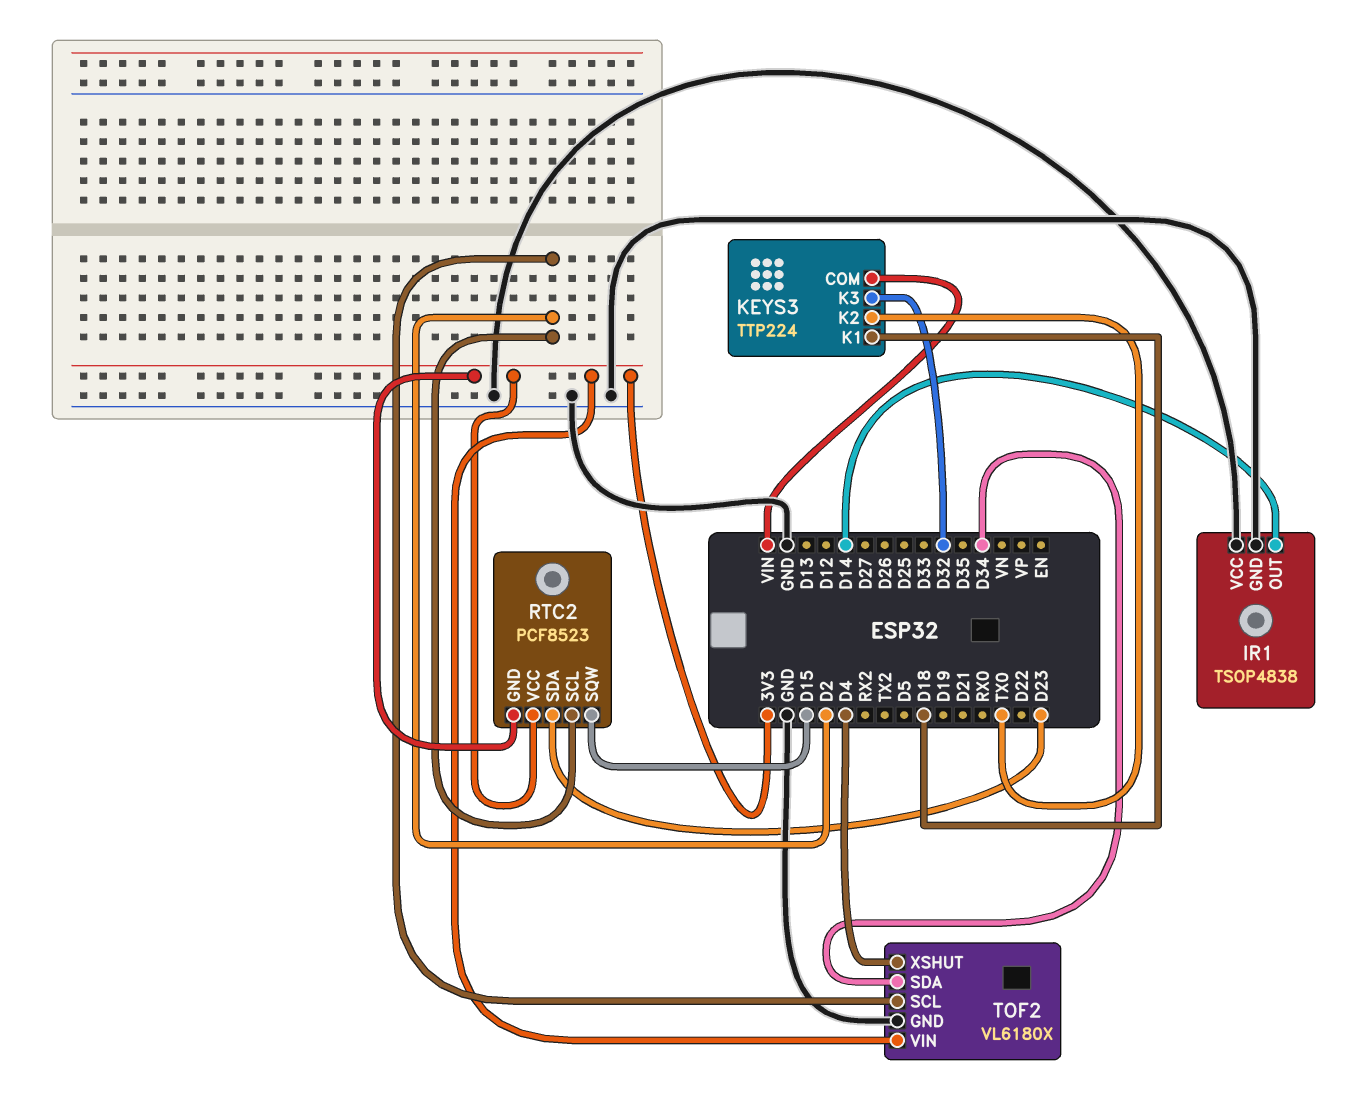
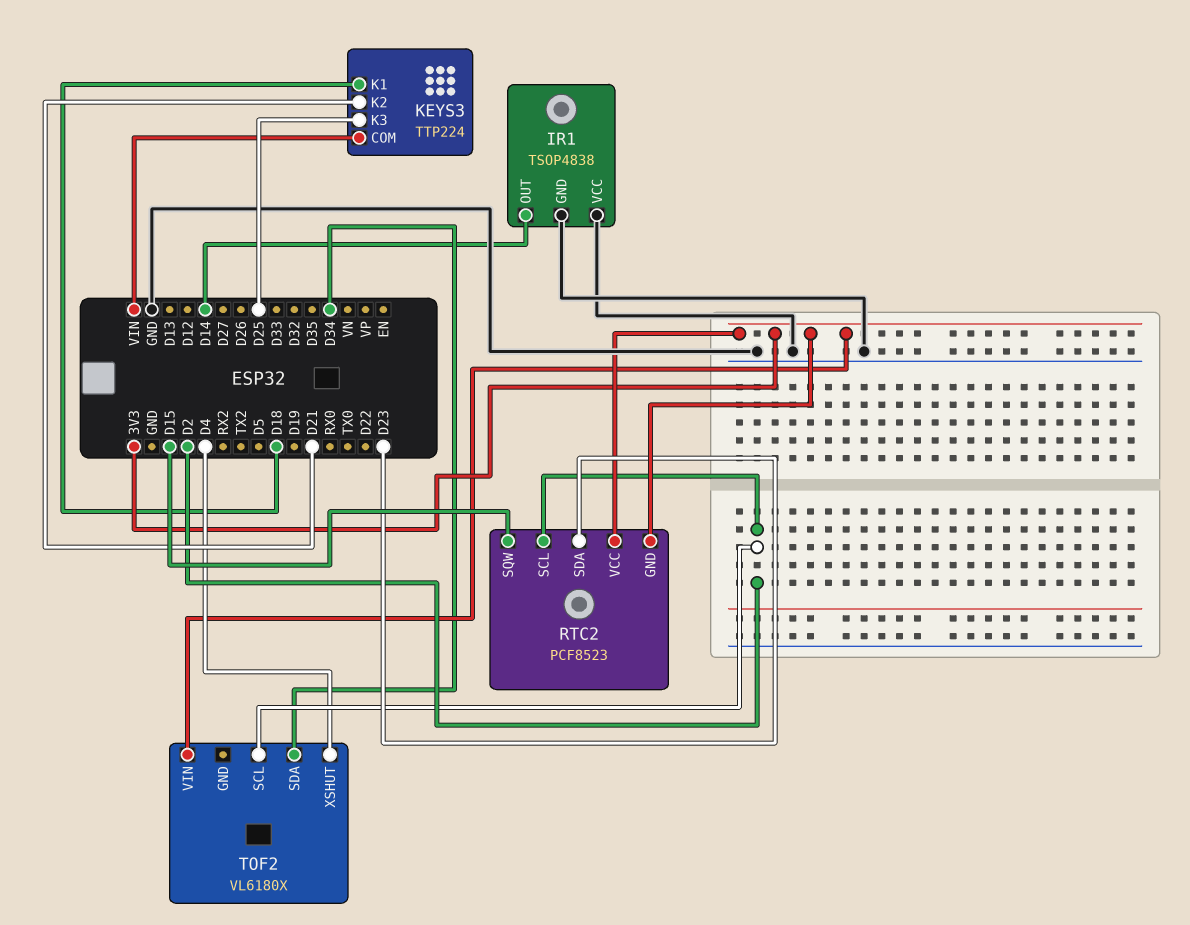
KEYS3 pin K2: TX0 -> D21
KEYS3 pin K3: D32 -> D25
TOF2 pin GND: GND -> none

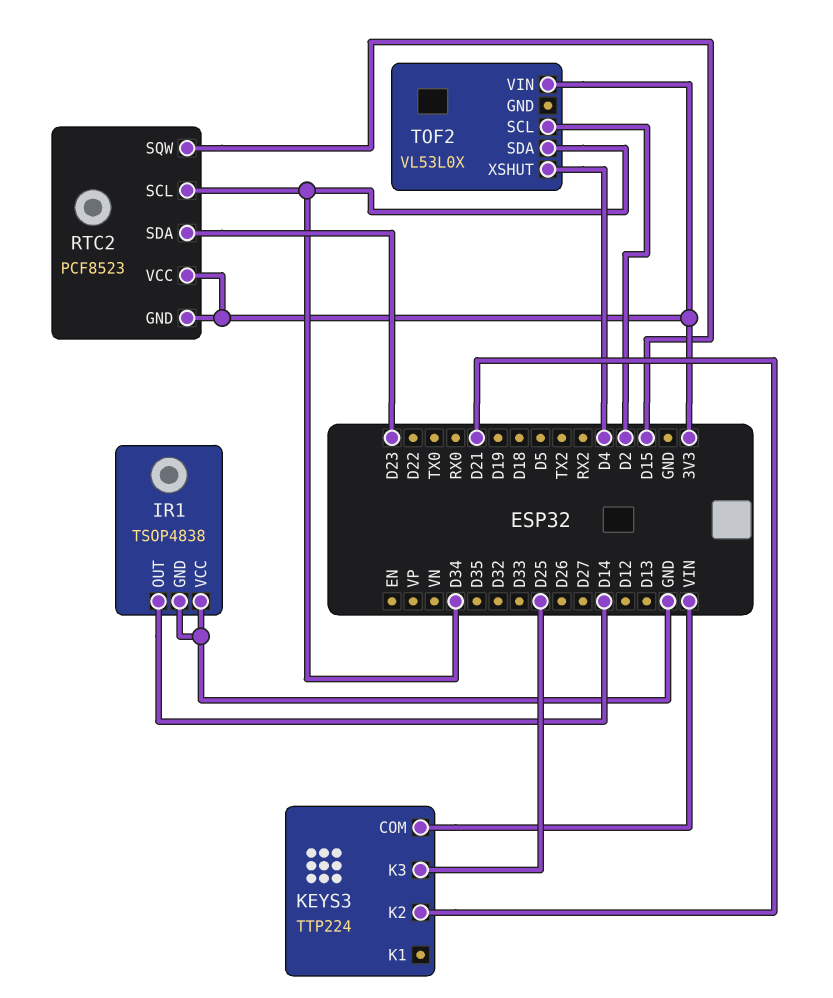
KEYS3 pin K1: D18 -> none
RTC2 pin SCL: D2 -> D34
TOF2: VL6180X -> VL53L0X

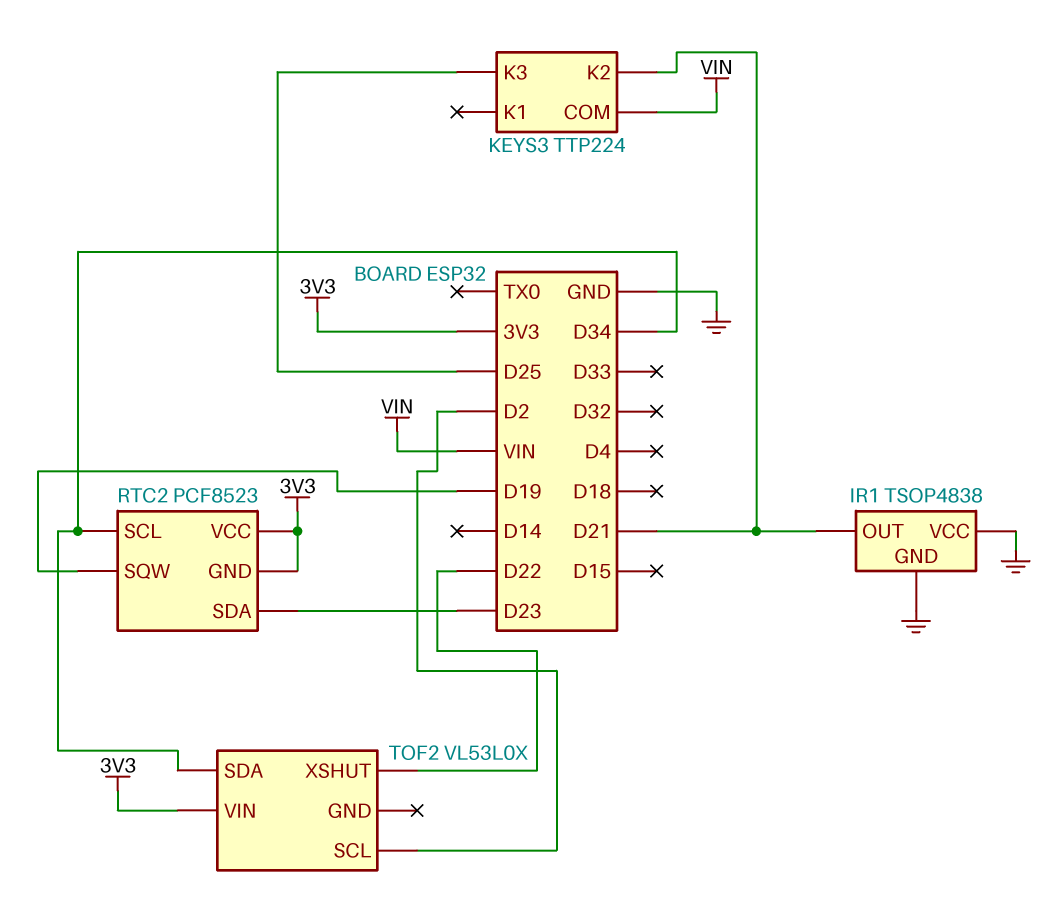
IR1 pin OUT: D14 -> D21
RTC2 pin SQW: D15 -> D19
TOF2 pin XSHUT: D4 -> D22

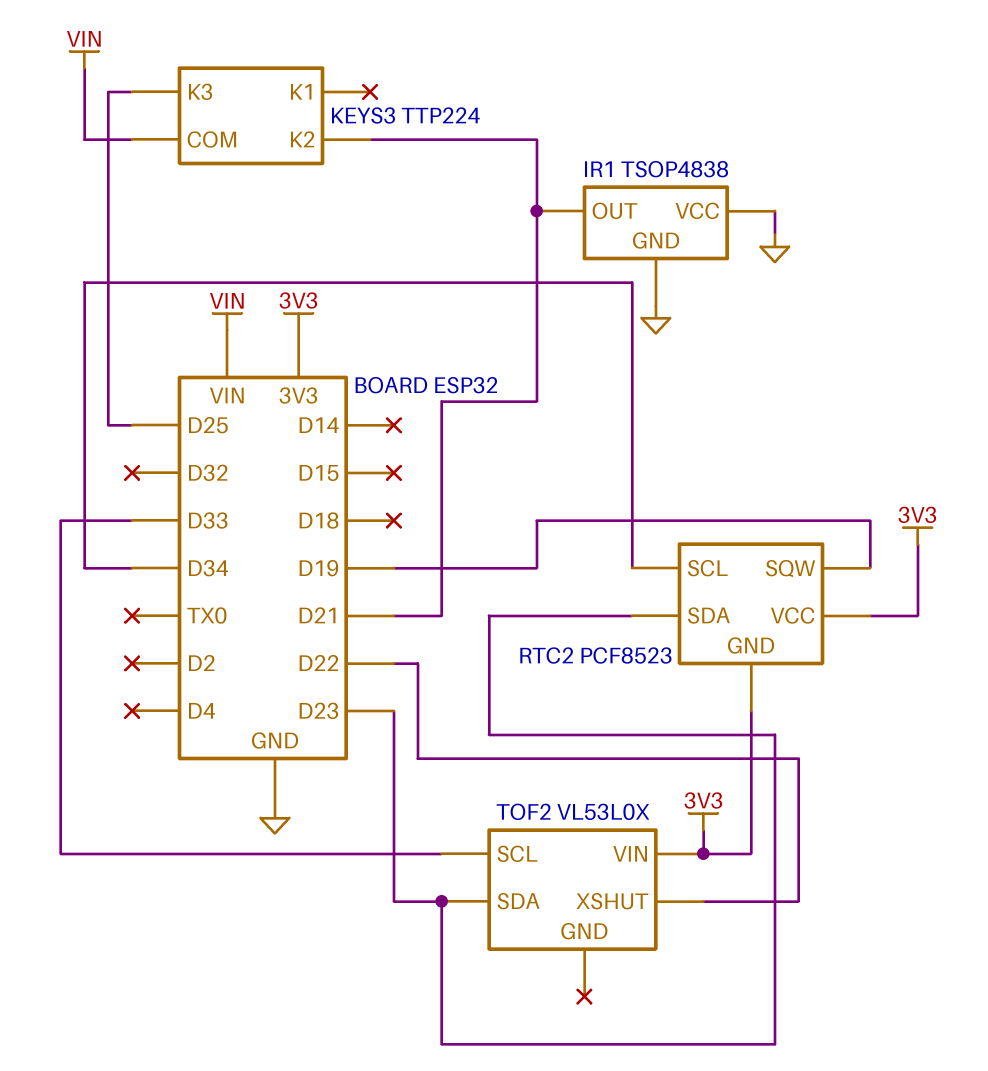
TOF2 pin SCL: D2 -> D33
TOF2 pin SDA: D34 -> D23

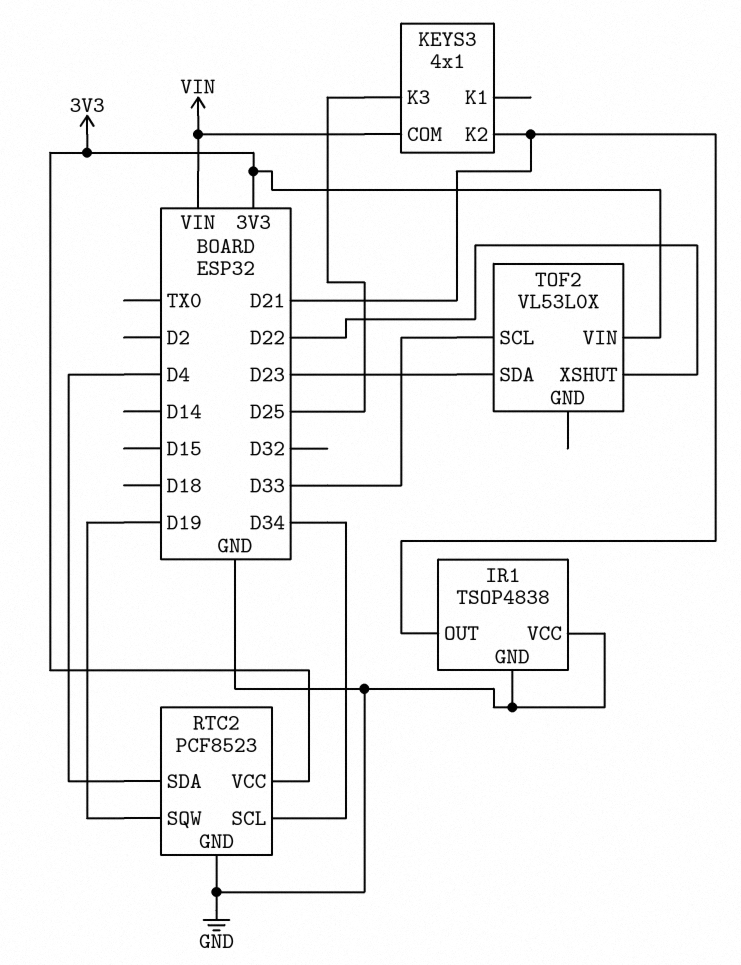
KEYS3: TTP224 -> 4x1
RTC2 pin GND: 3V3 -> GND
RTC2 pin SDA: D23 -> D4

